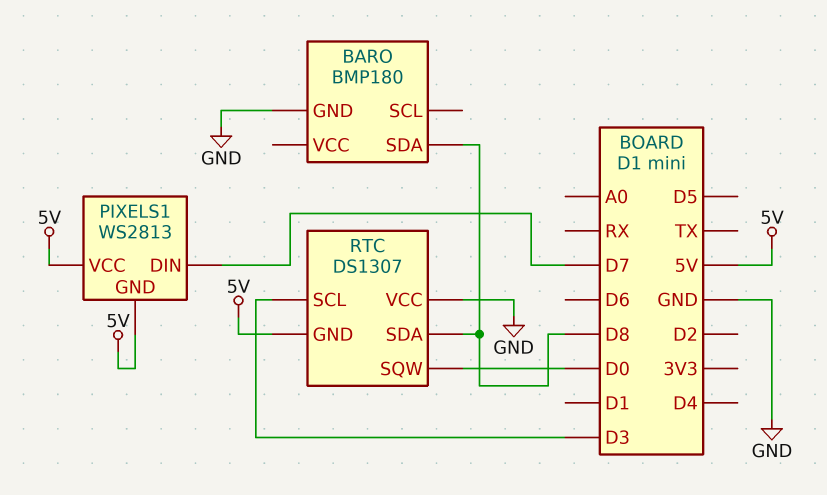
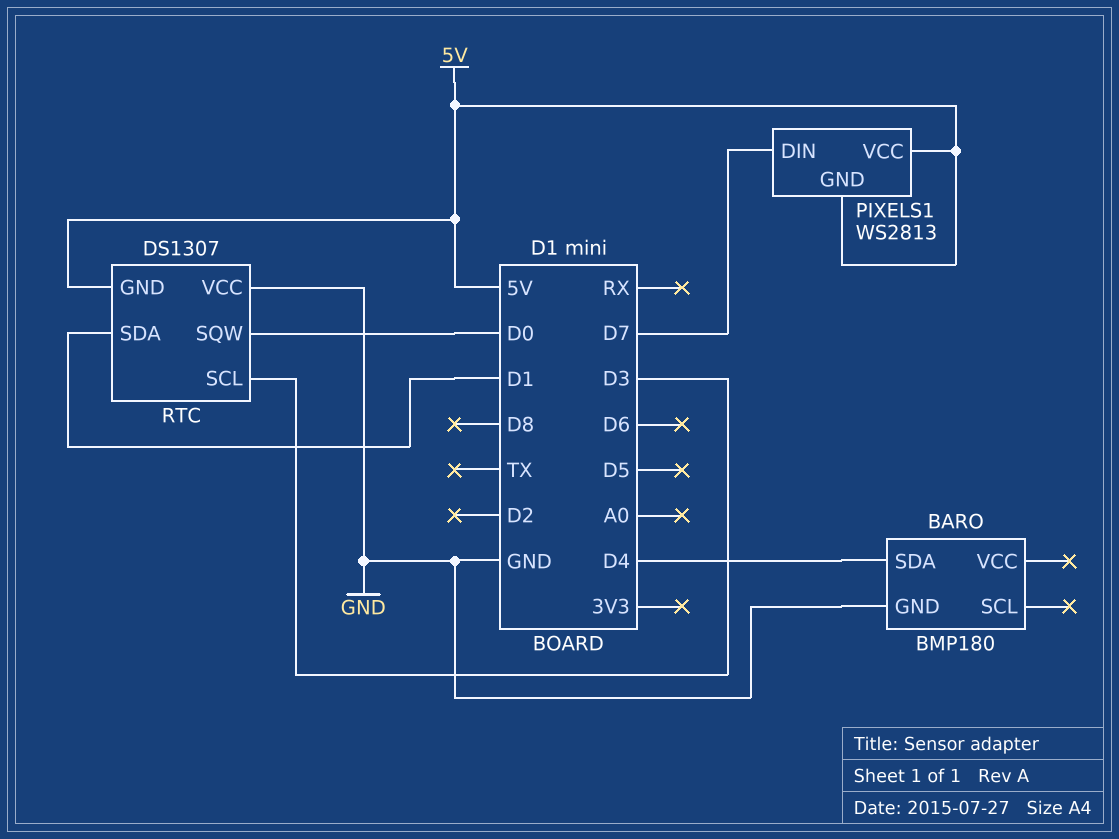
BARO pin SDA: D8 -> D4
RTC pin SDA: D8 -> D1

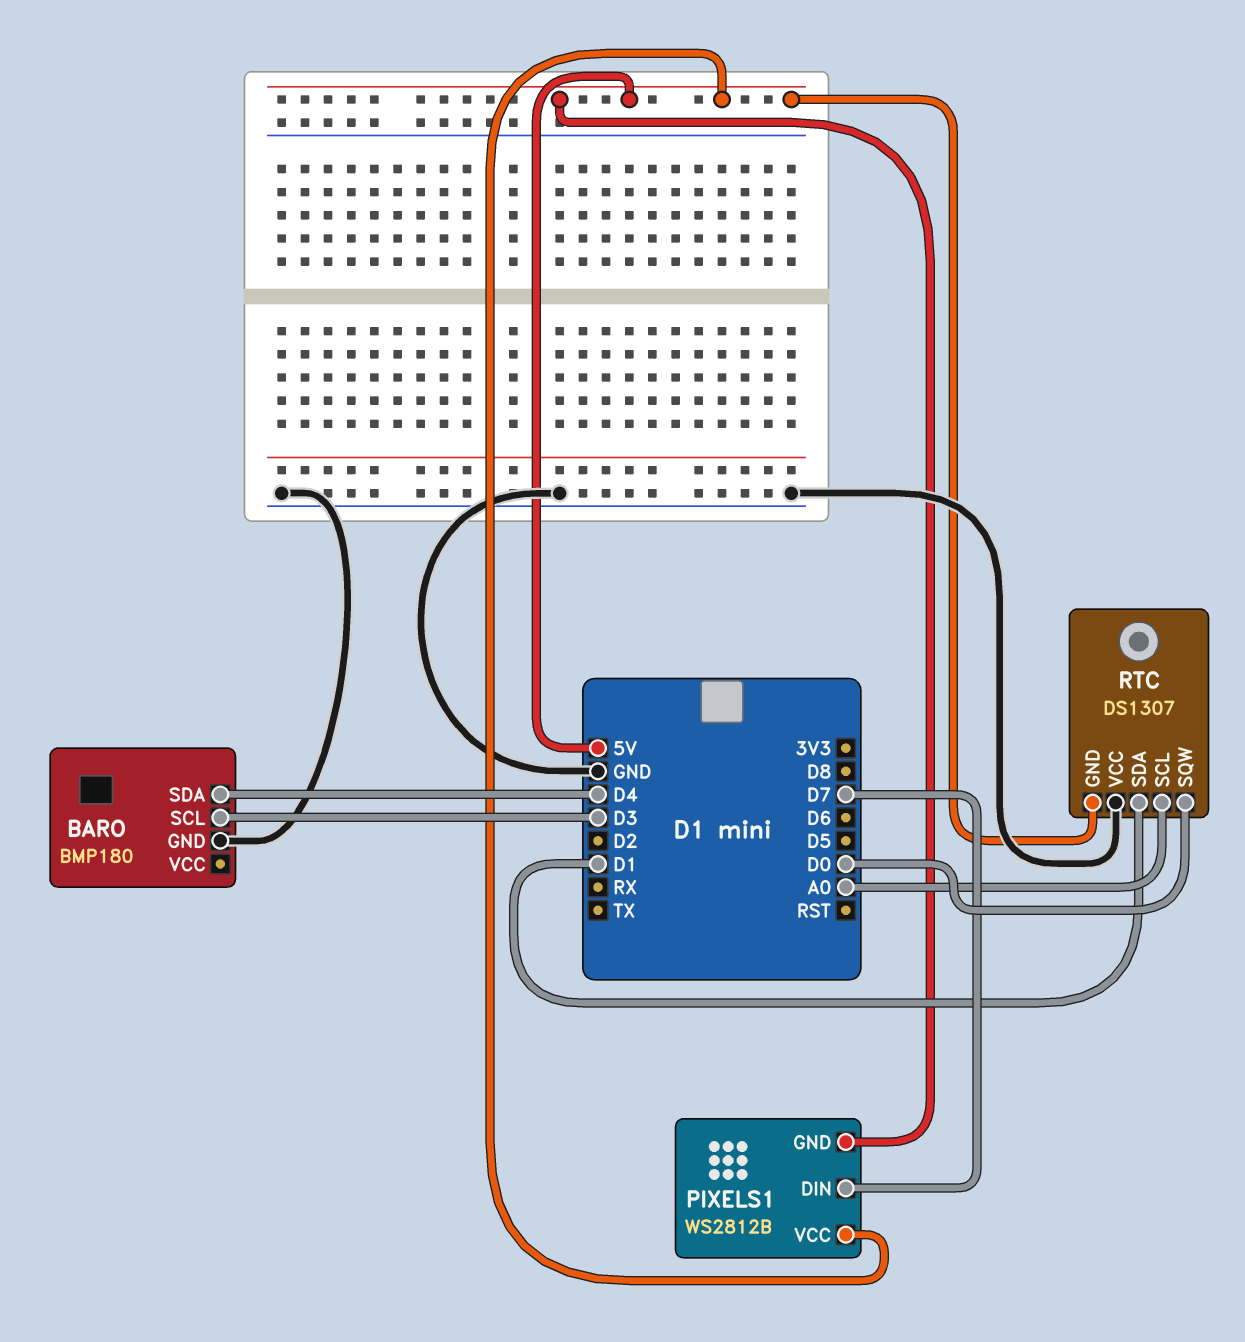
BARO pin SCL: none -> D3
PIXELS1: WS2813 -> WS2812B
RTC pin SCL: D3 -> A0

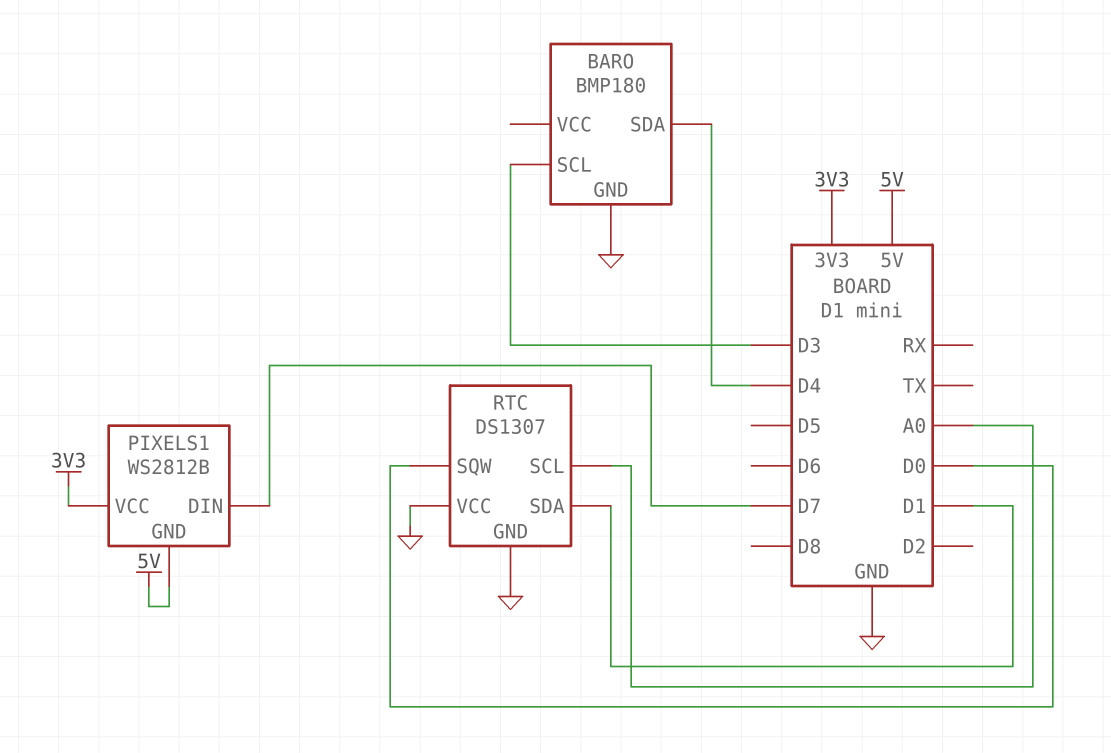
PIXELS1 pin VCC: 5V -> 3V3
RTC pin GND: 5V -> GND

